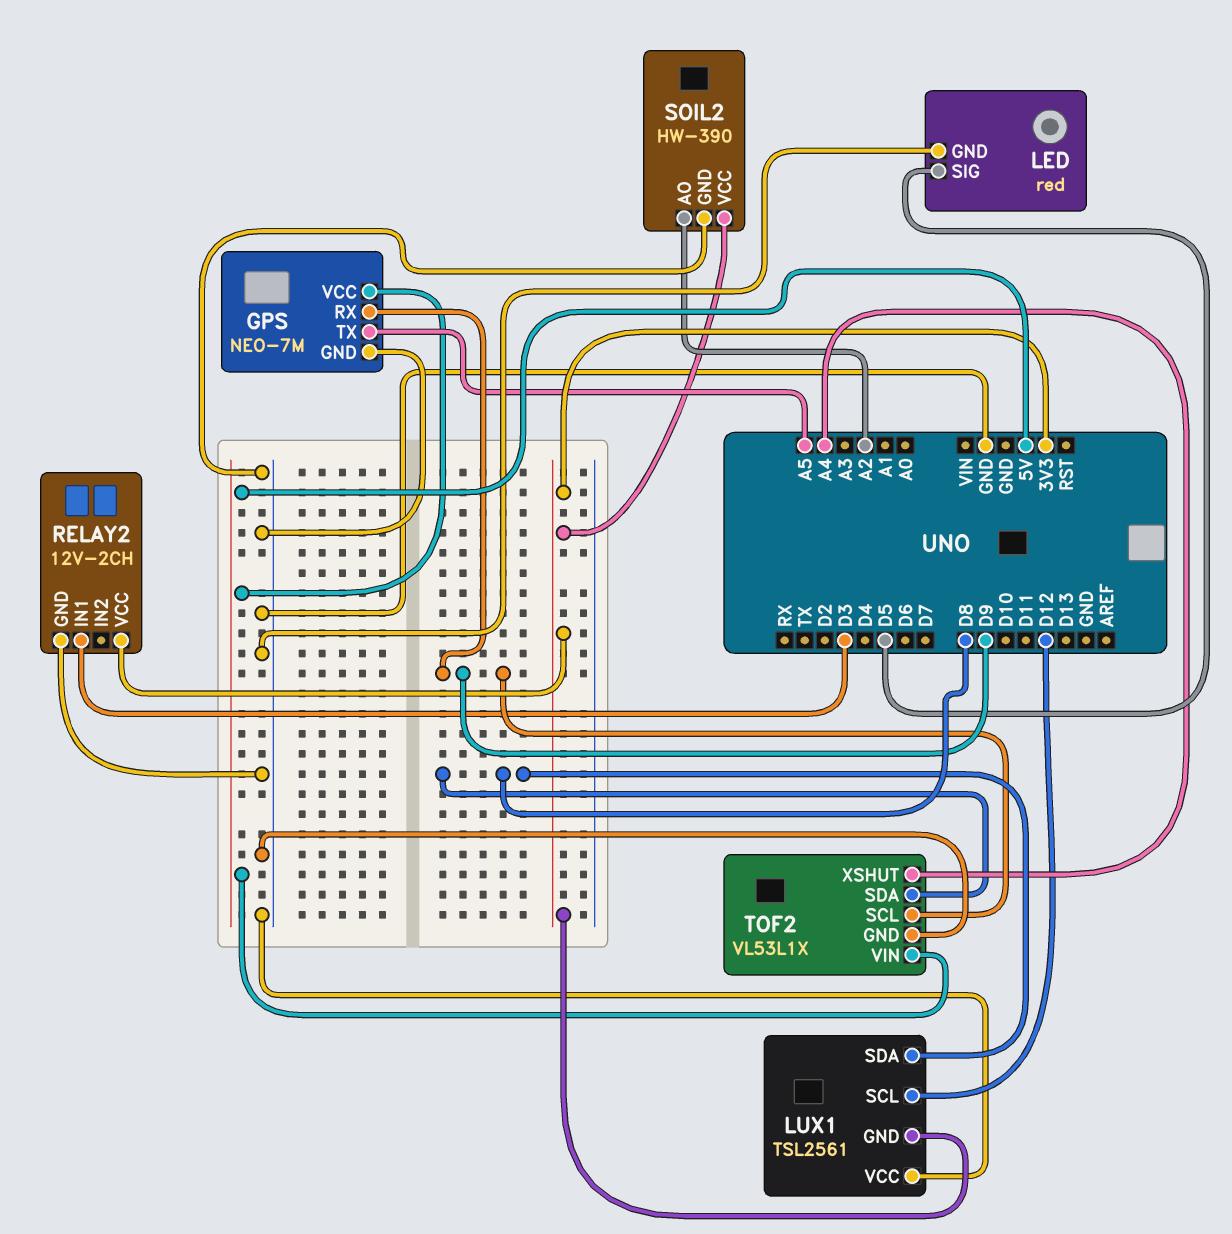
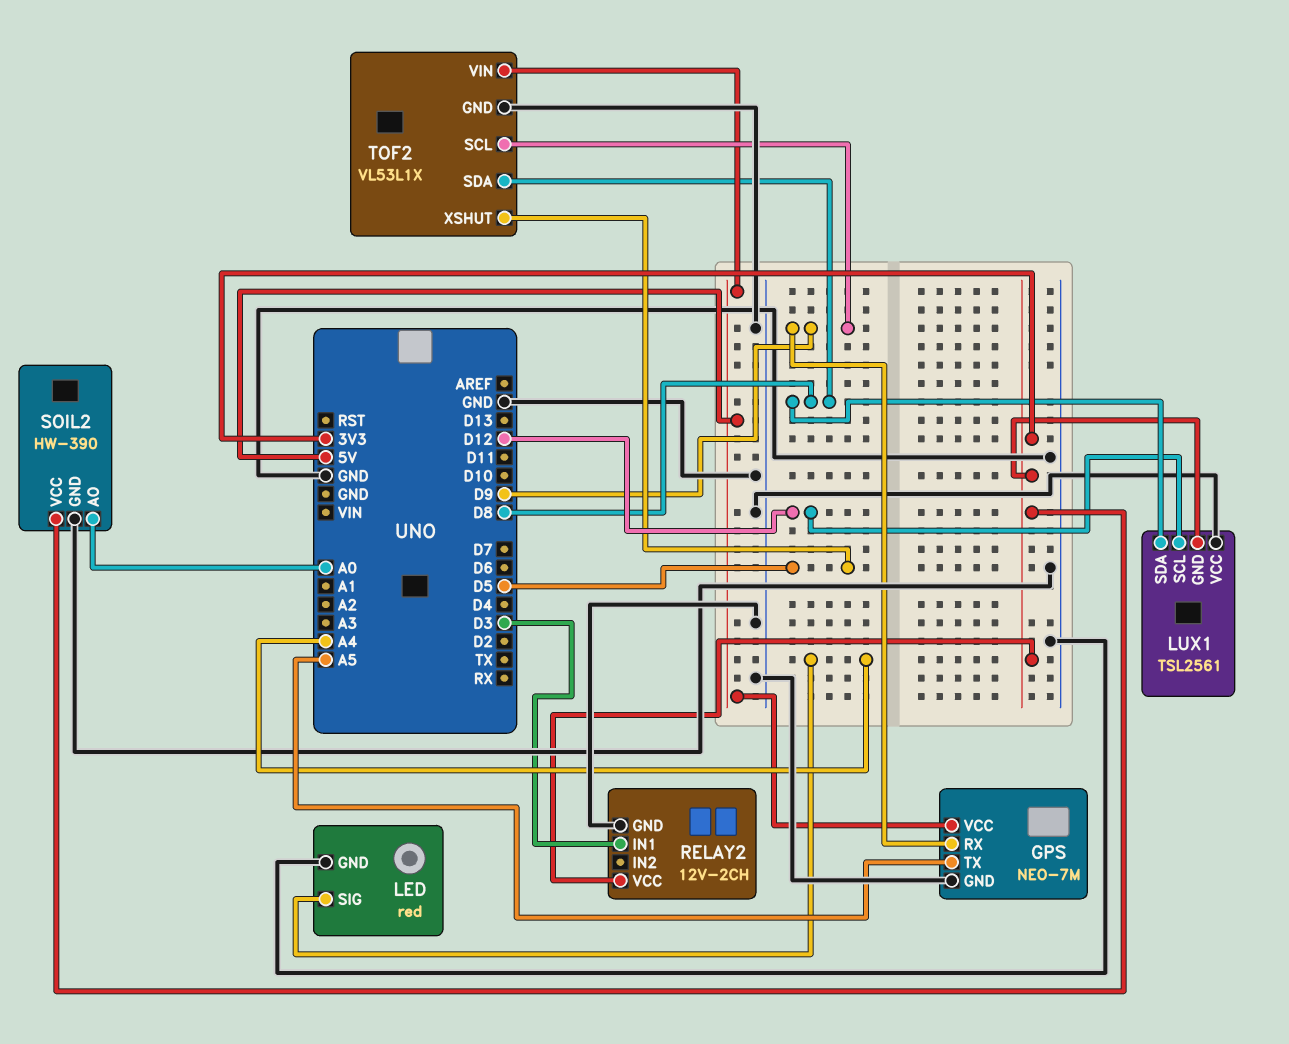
LED pin SIG: D5 -> A4
SOIL2 pin AO: A2 -> A0
TOF2 pin XSHUT: A4 -> D5

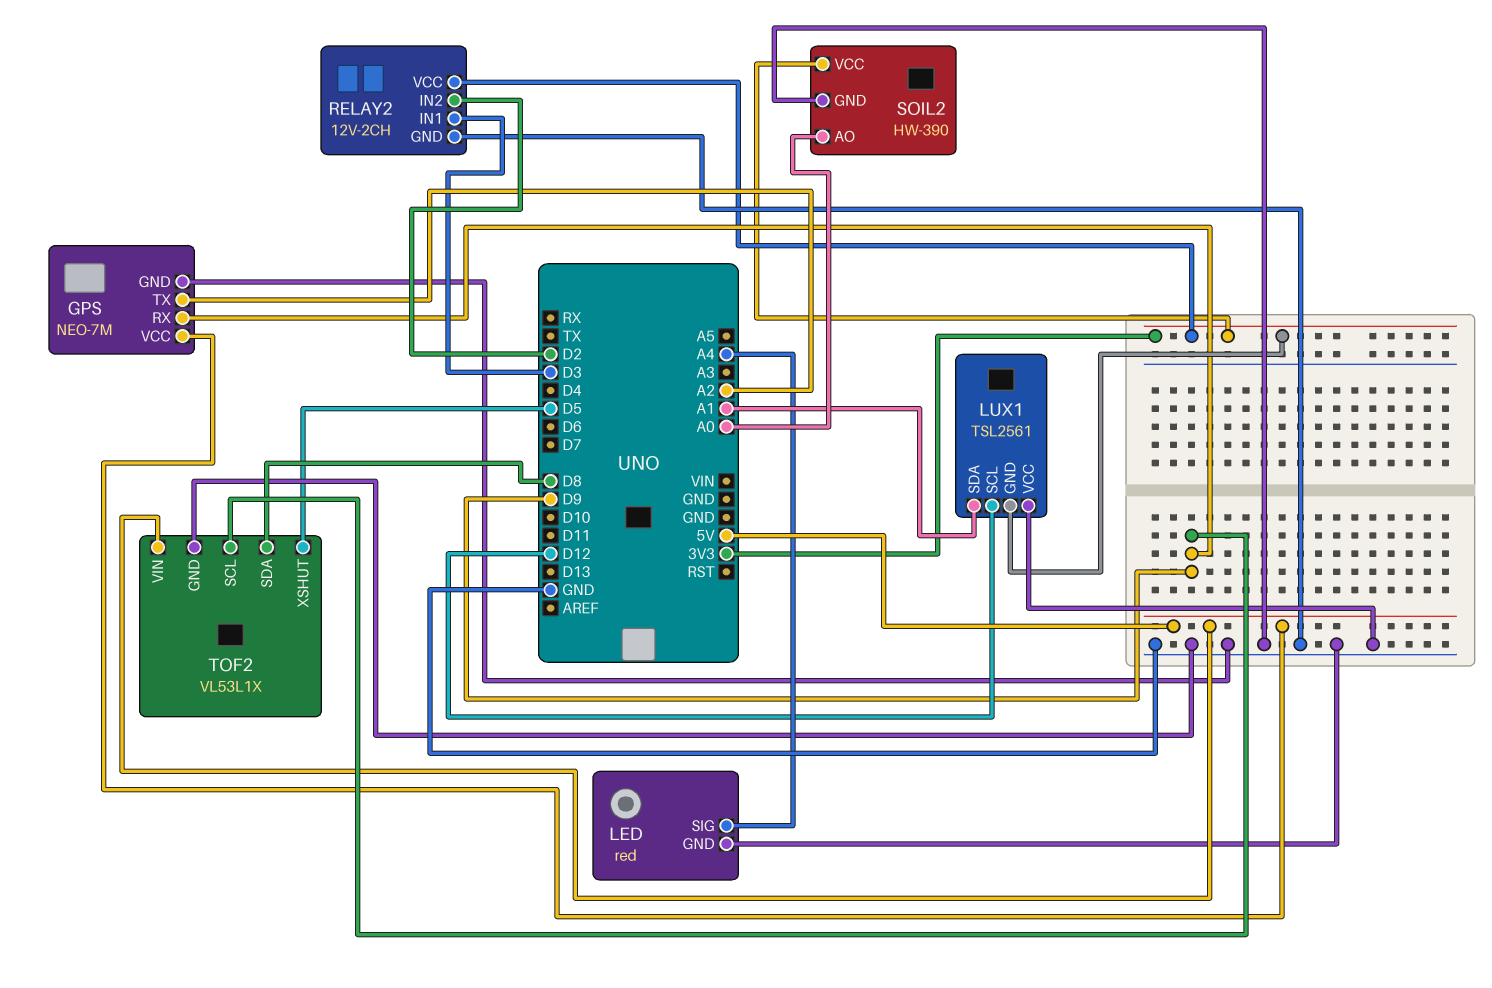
GPS pin TX: A5 -> A2
LUX1 pin SDA: D8 -> A1
RELAY2 pin IN2: none -> D2

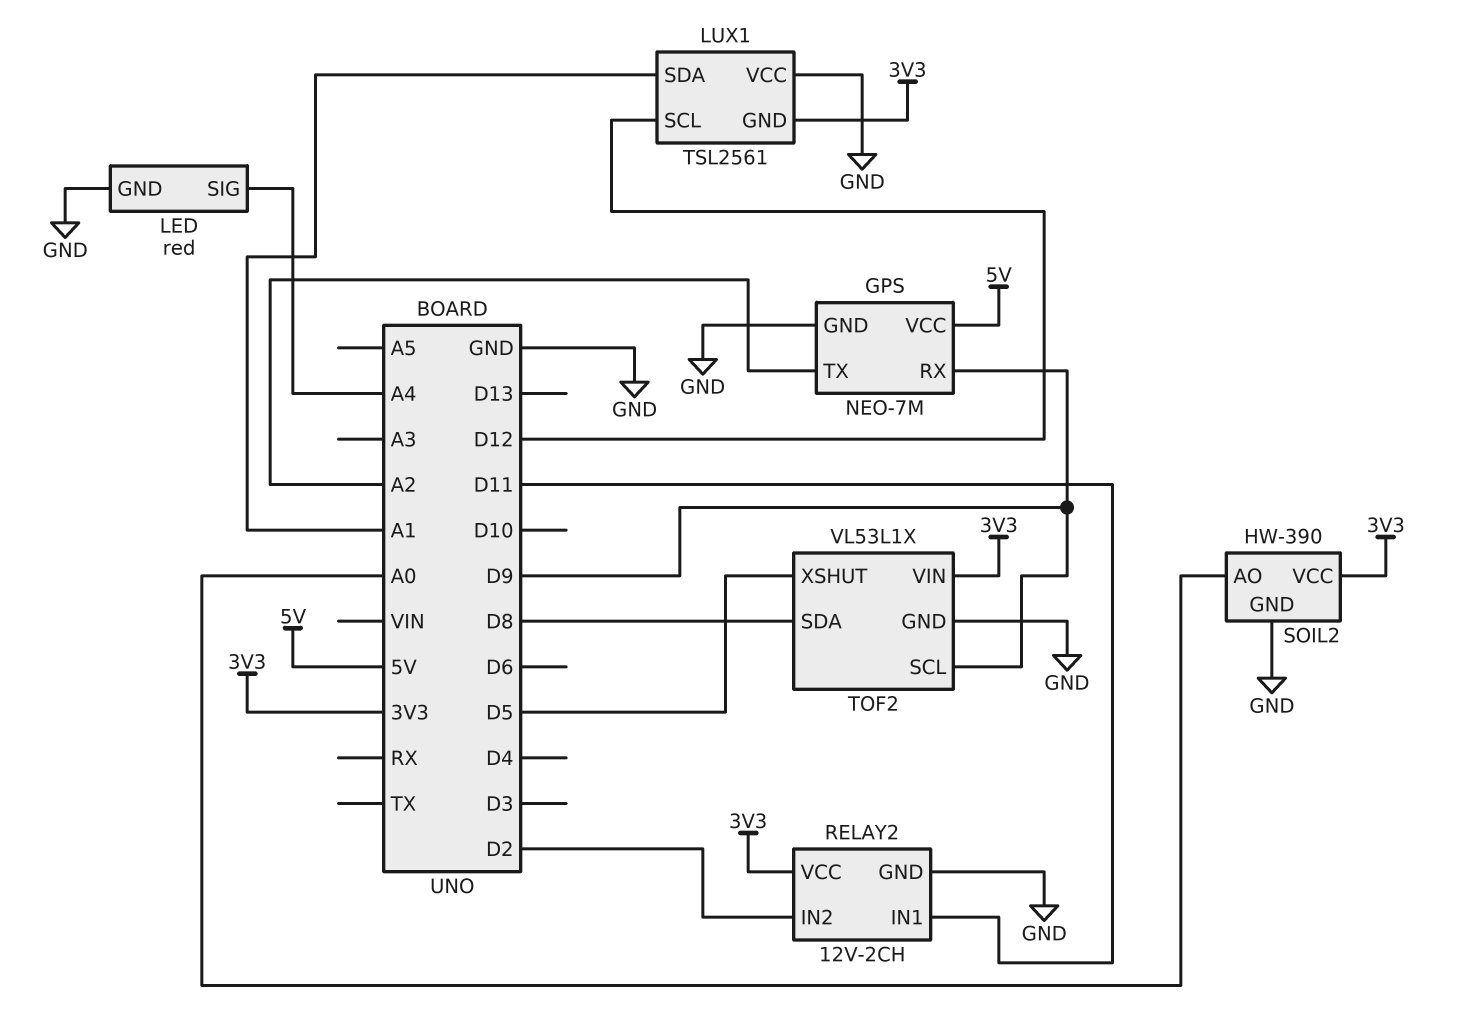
RELAY2 pin IN1: D3 -> D11
TOF2 pin VIN: 5V -> 3V3

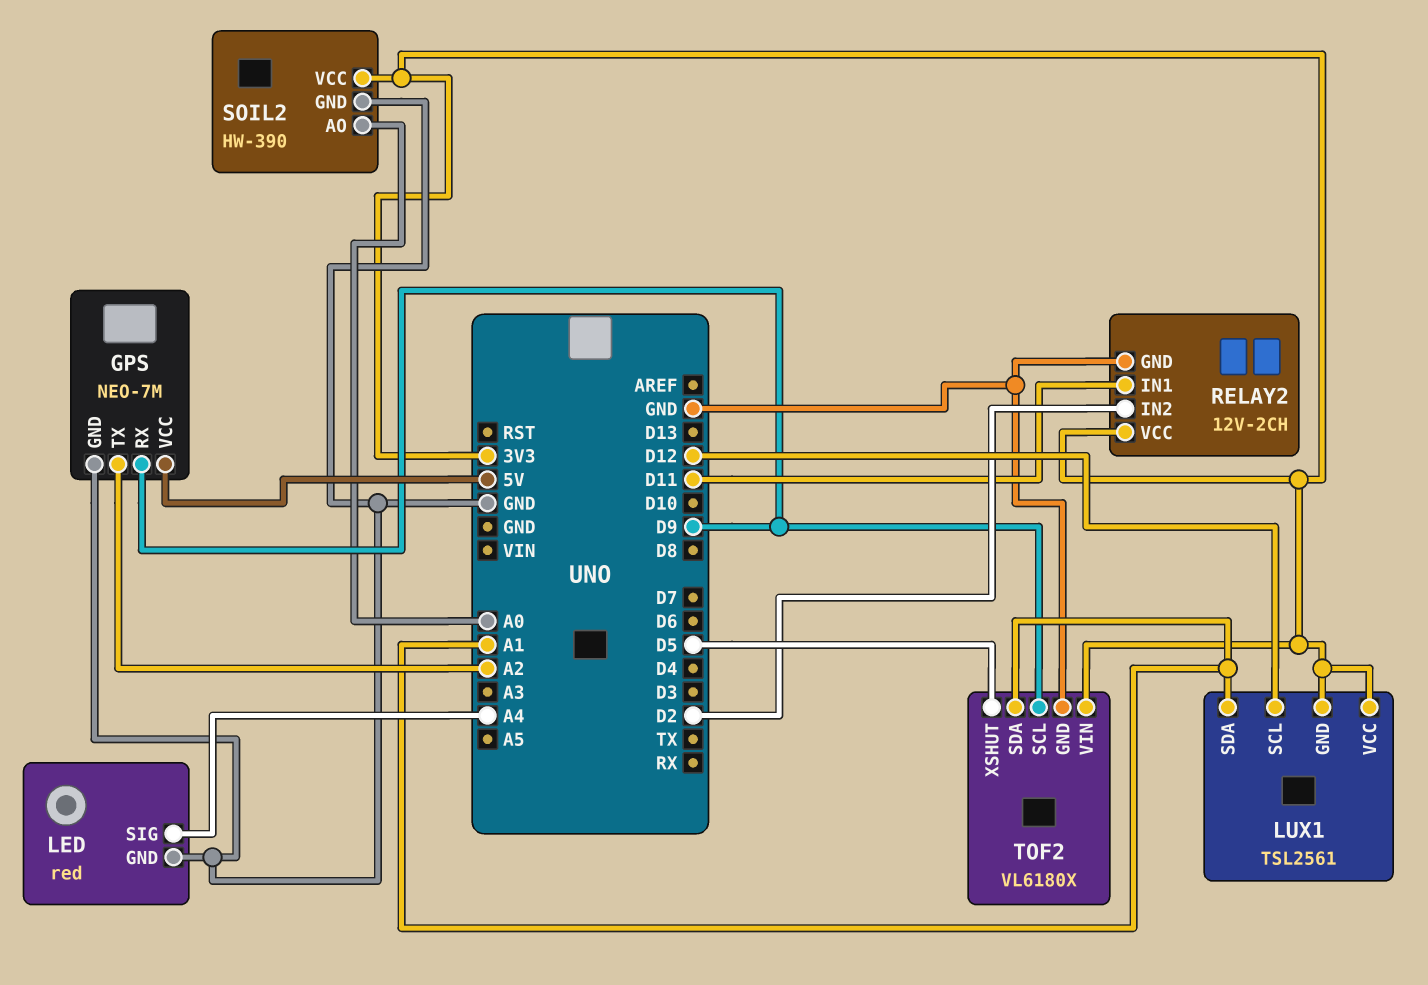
LUX1 pin VCC: GND -> 3V3
TOF2: VL53L1X -> VL6180X
TOF2 pin SDA: D8 -> A1

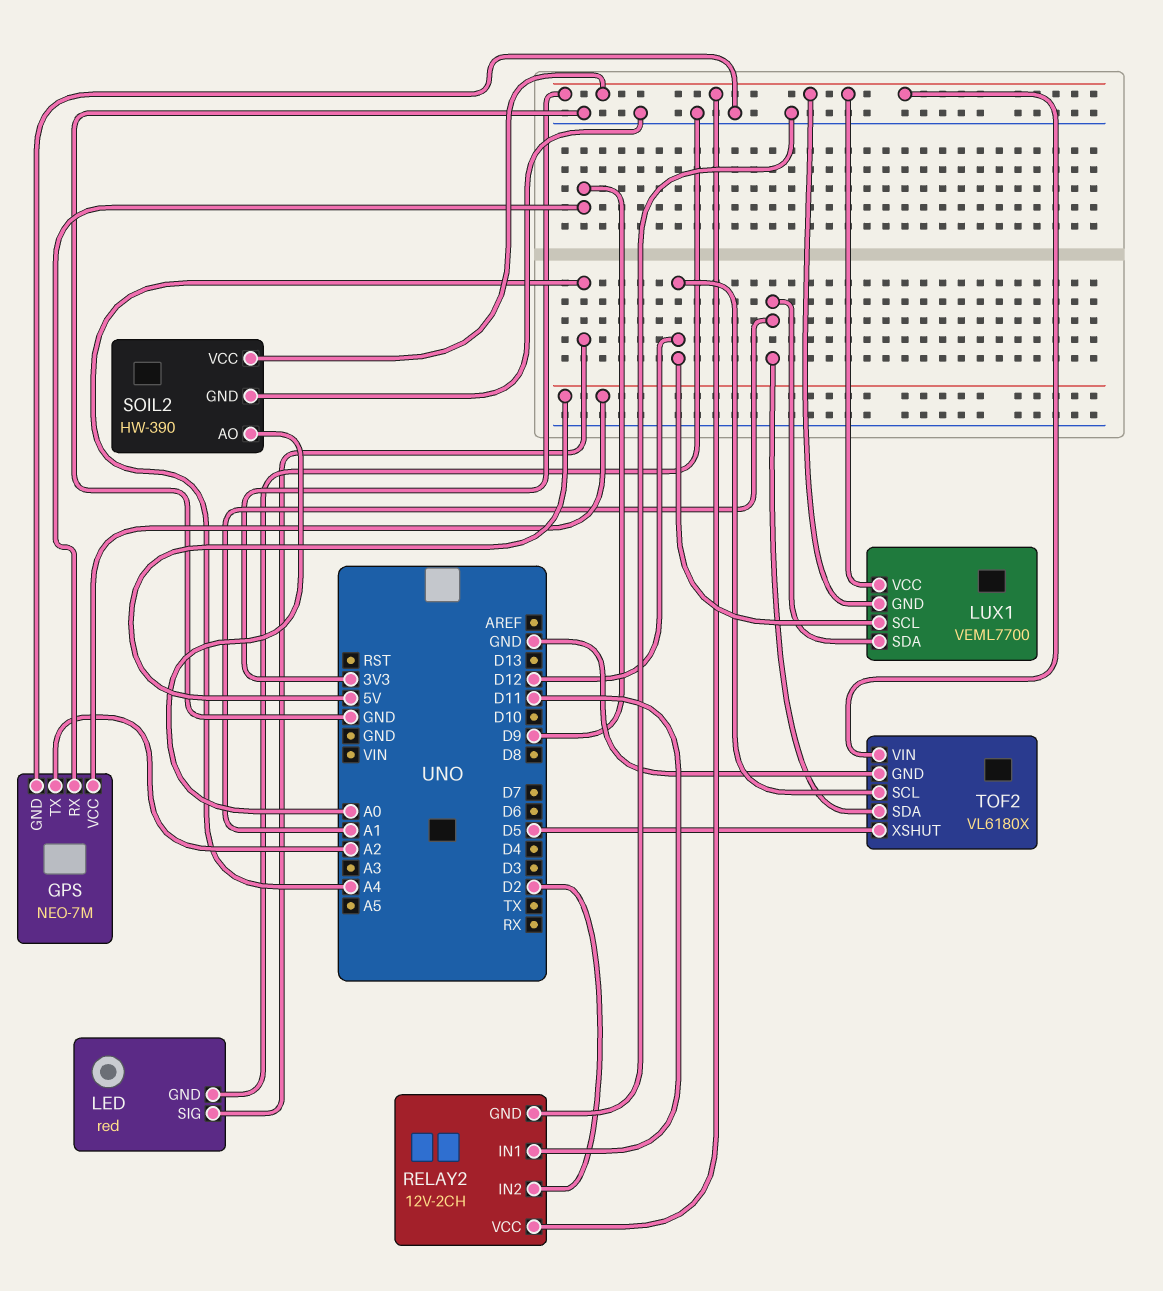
LUX1: TSL2561 -> VEML7700
TOF2 pin SCL: D9 -> D12

